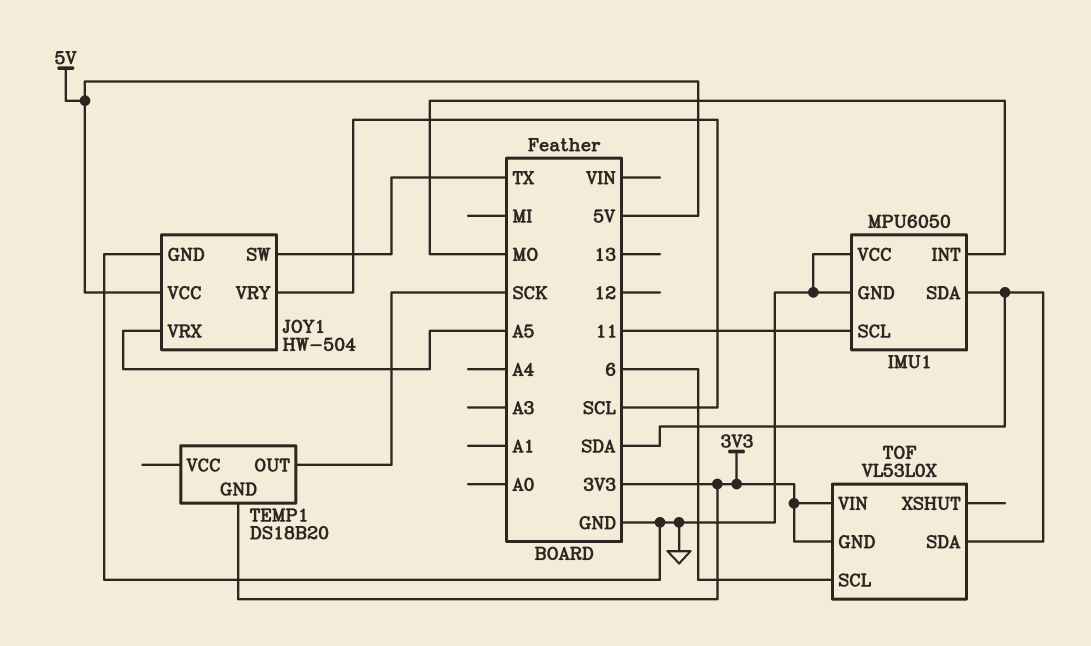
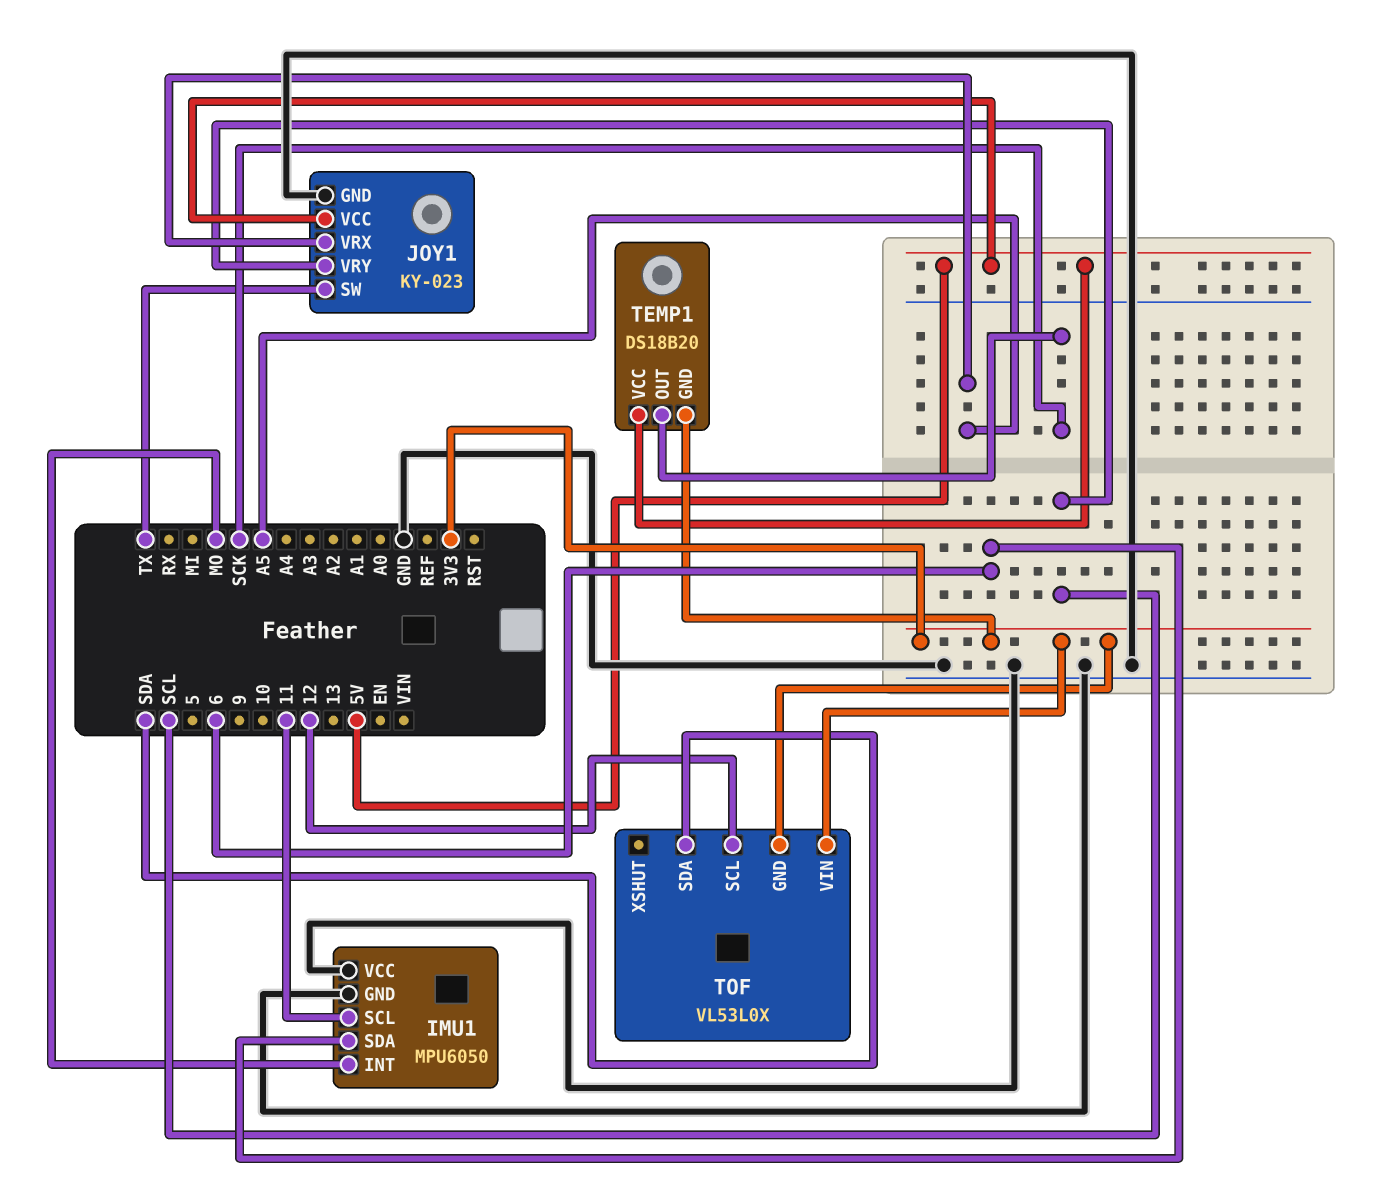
IMU1 pin SDA: SDA -> 6
JOY1: HW-504 -> KY-023
TEMP1 pin VCC: none -> 5V
TOF pin SCL: 6 -> 12

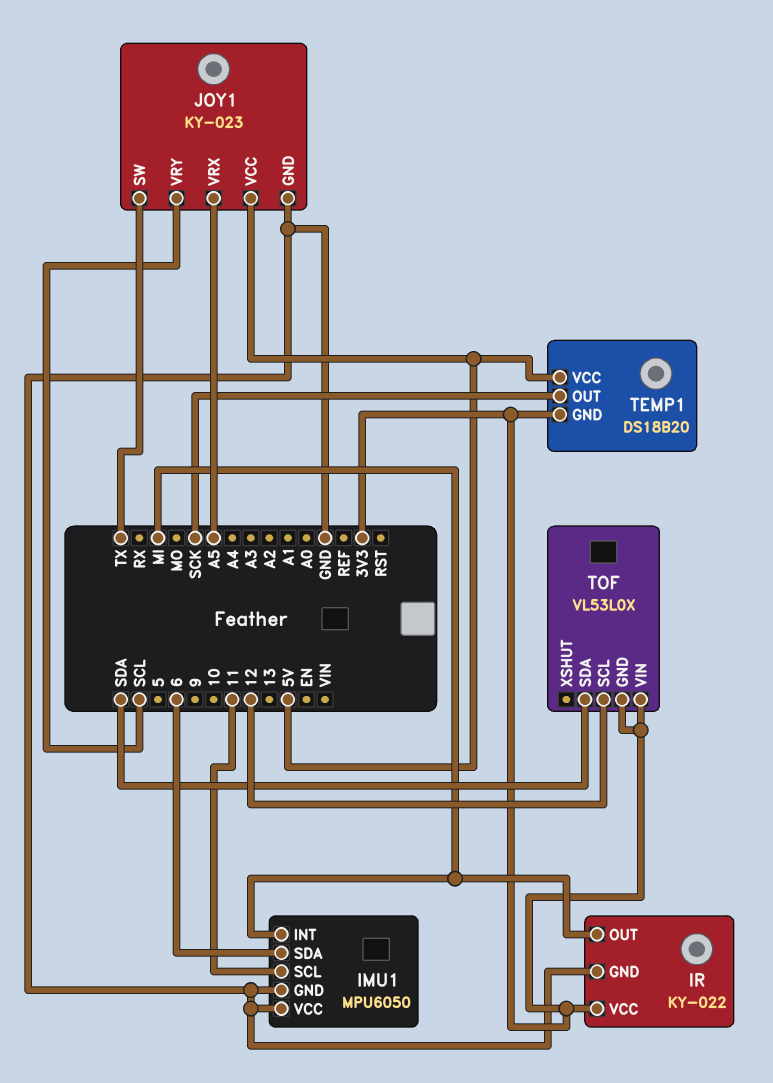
IMU1 pin INT: MO -> MI
IR: none -> KY-022
IR pin GND: none -> GND
IR pin OUT: none -> MI
IR pin VCC: none -> 3V3

